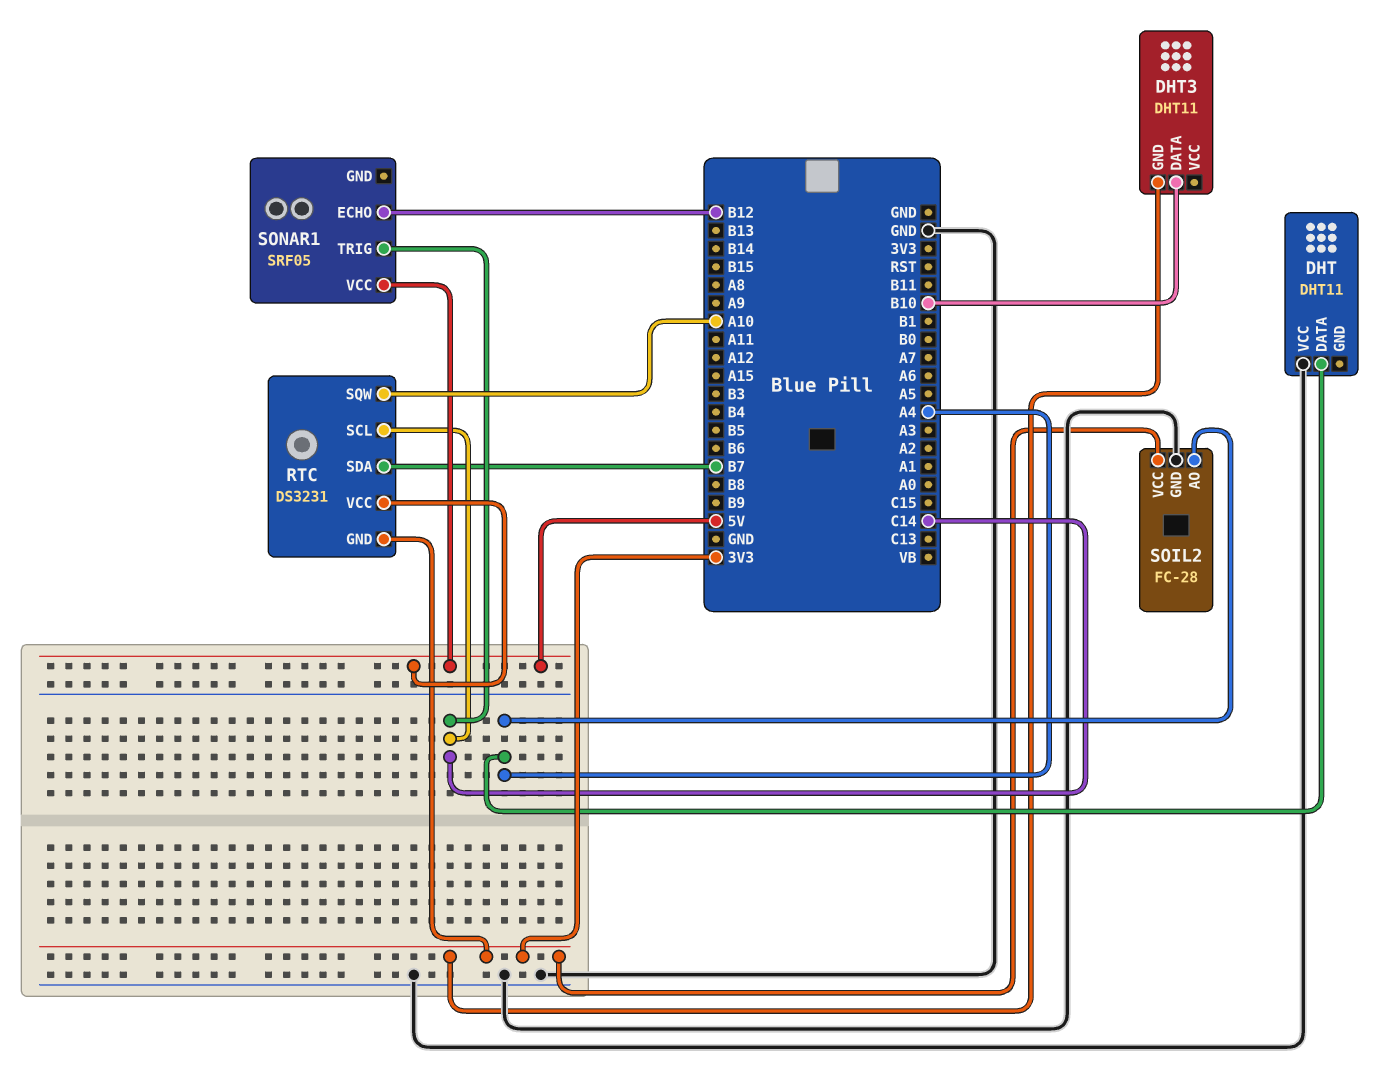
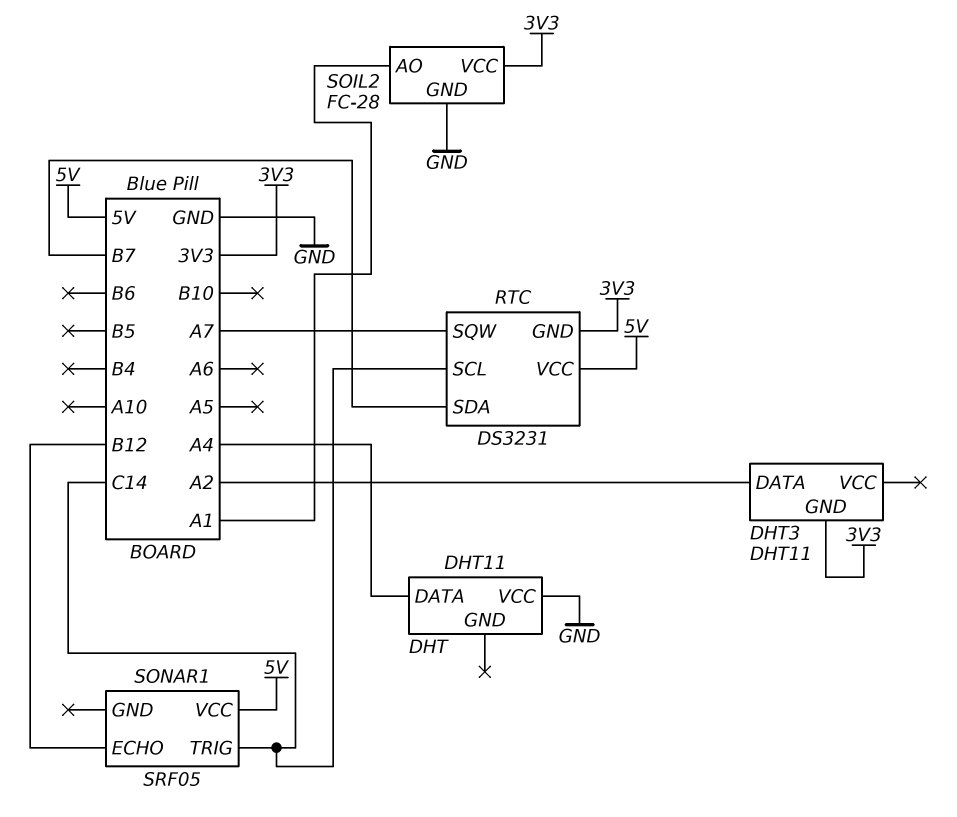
DHT3 pin DATA: B10 -> A2
RTC pin SQW: A10 -> A7
SOIL2 pin AO: A4 -> A1

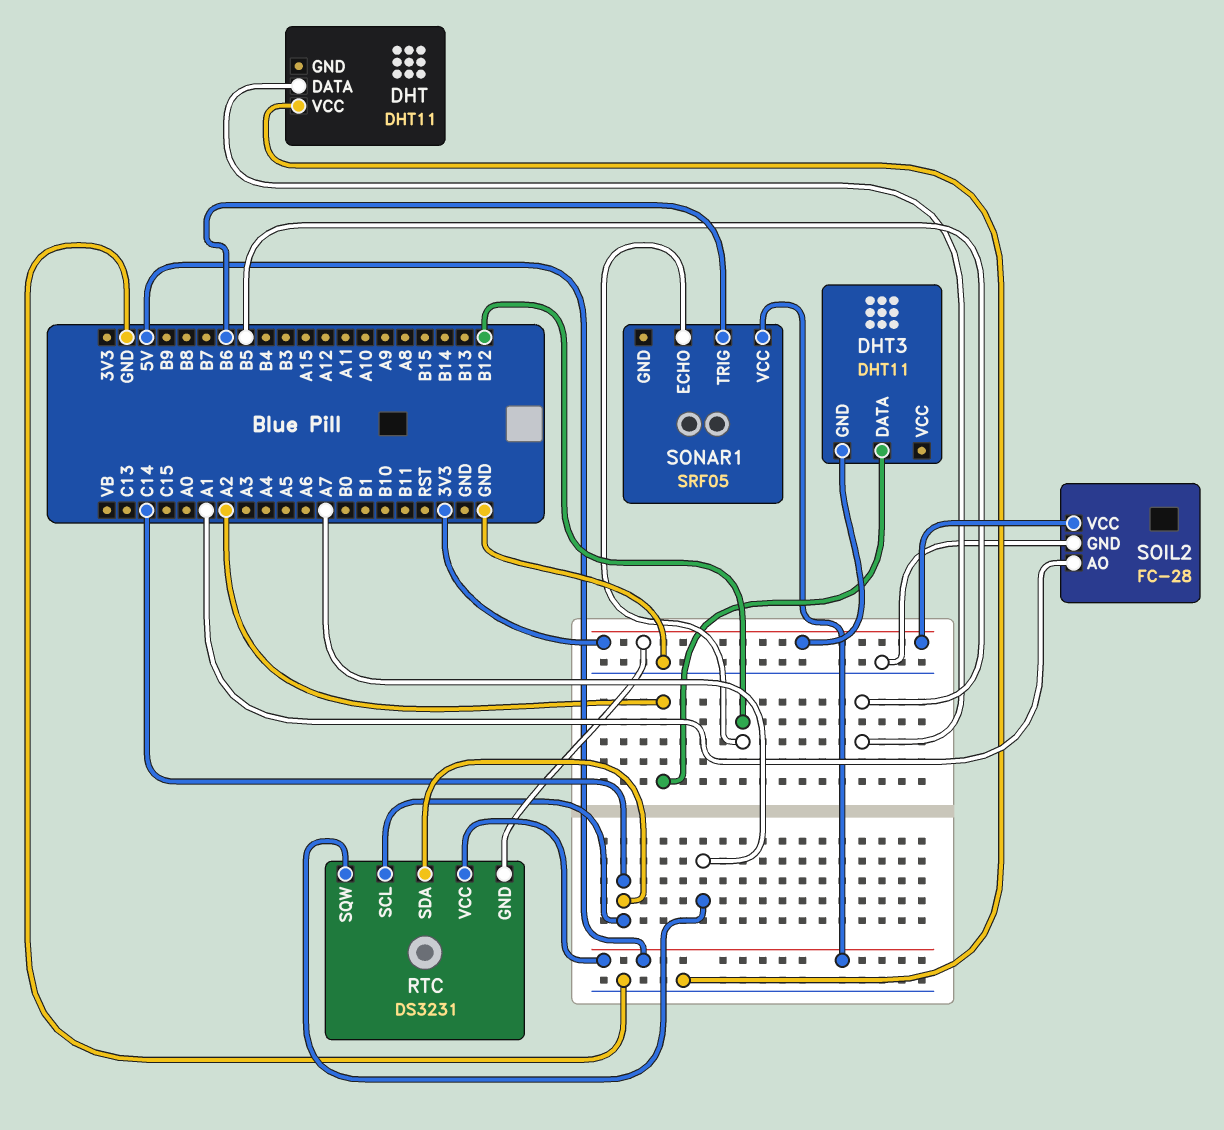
DHT pin DATA: A4 -> B5
RTC pin SDA: B7 -> C14
SONAR1 pin TRIG: C14 -> B6

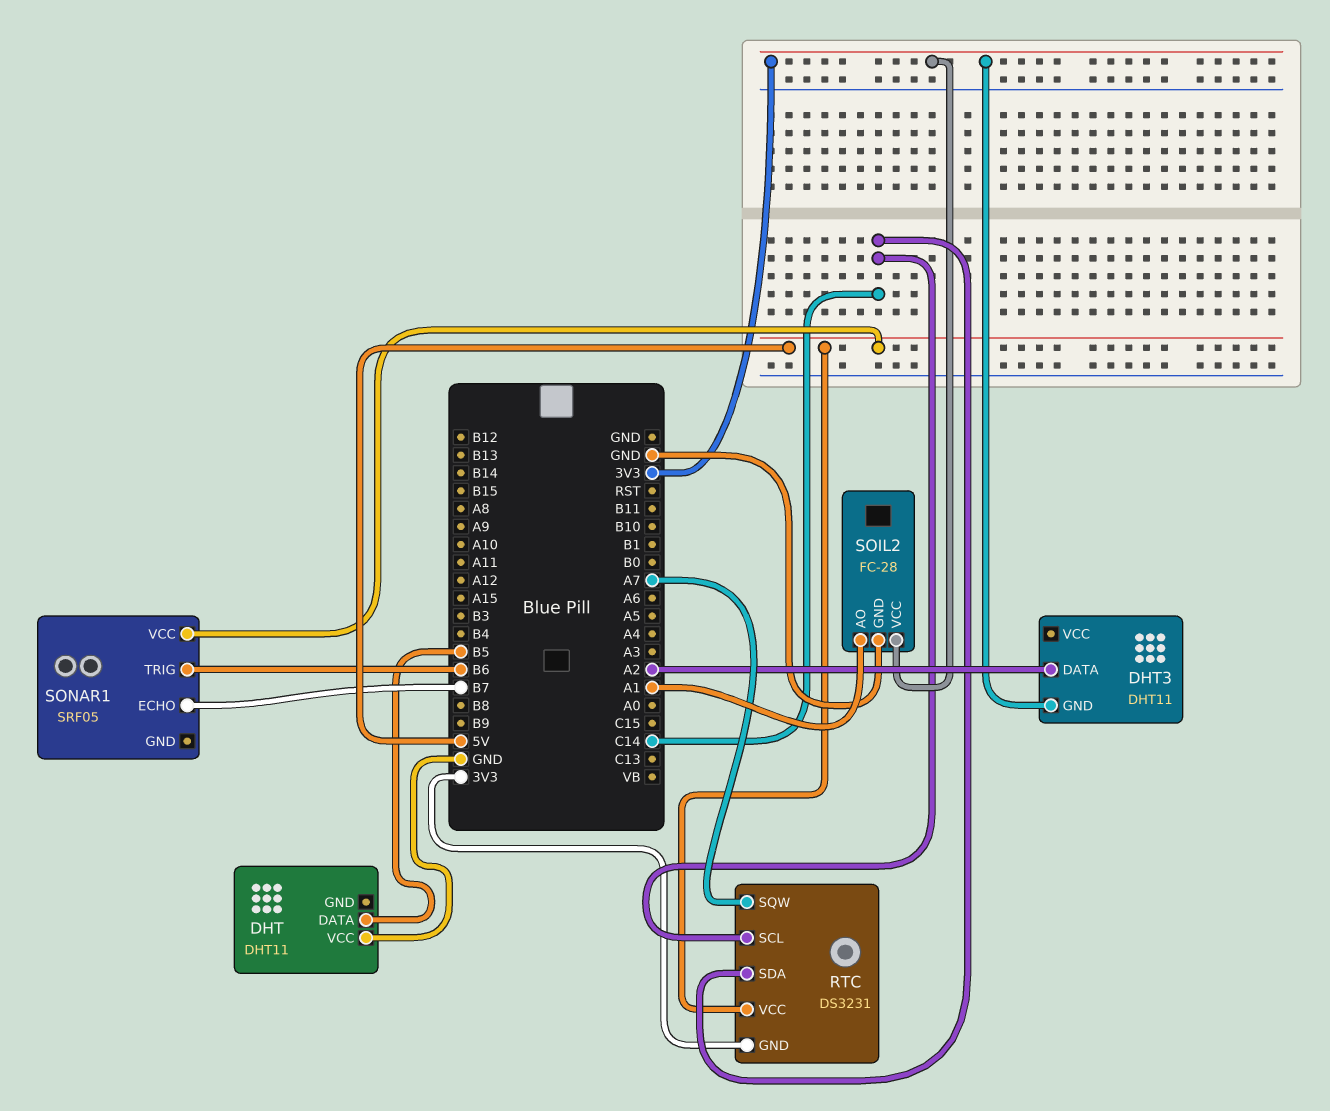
SONAR1 pin ECHO: B12 -> B7

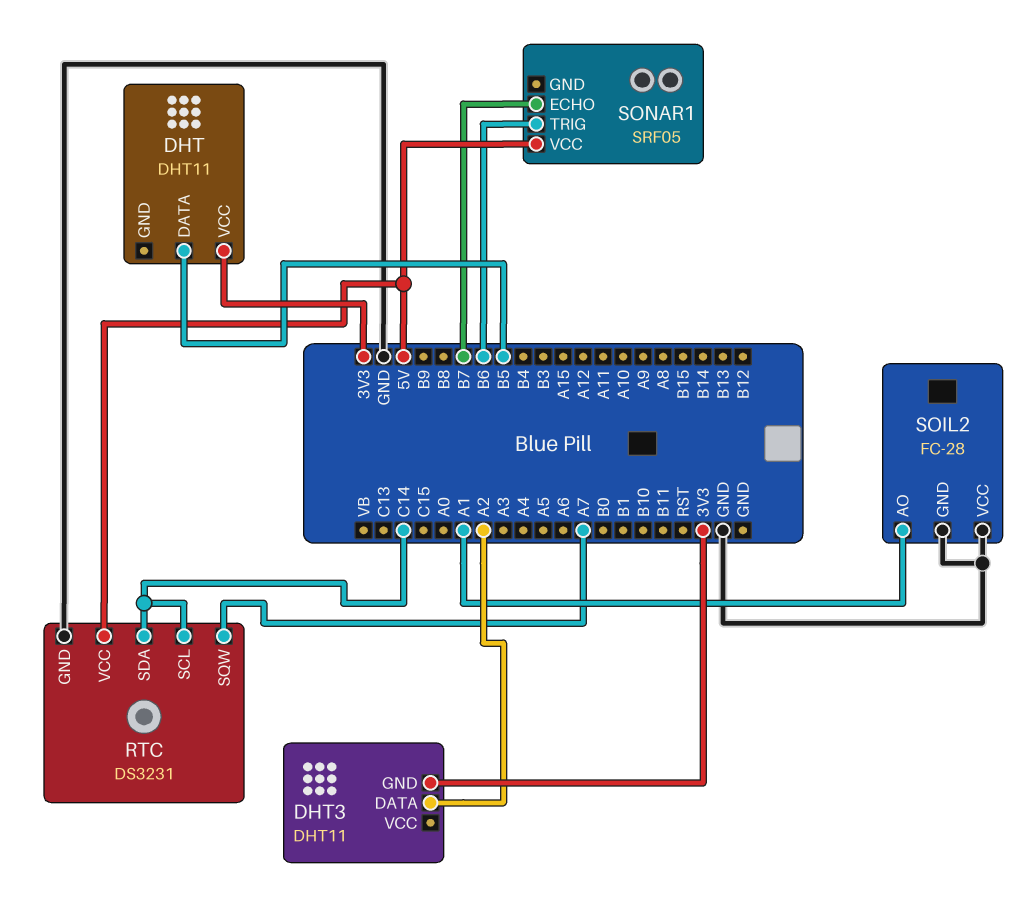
DHT pin VCC: GND -> 3V3
RTC pin GND: 3V3 -> GND
SOIL2 pin VCC: 3V3 -> GND

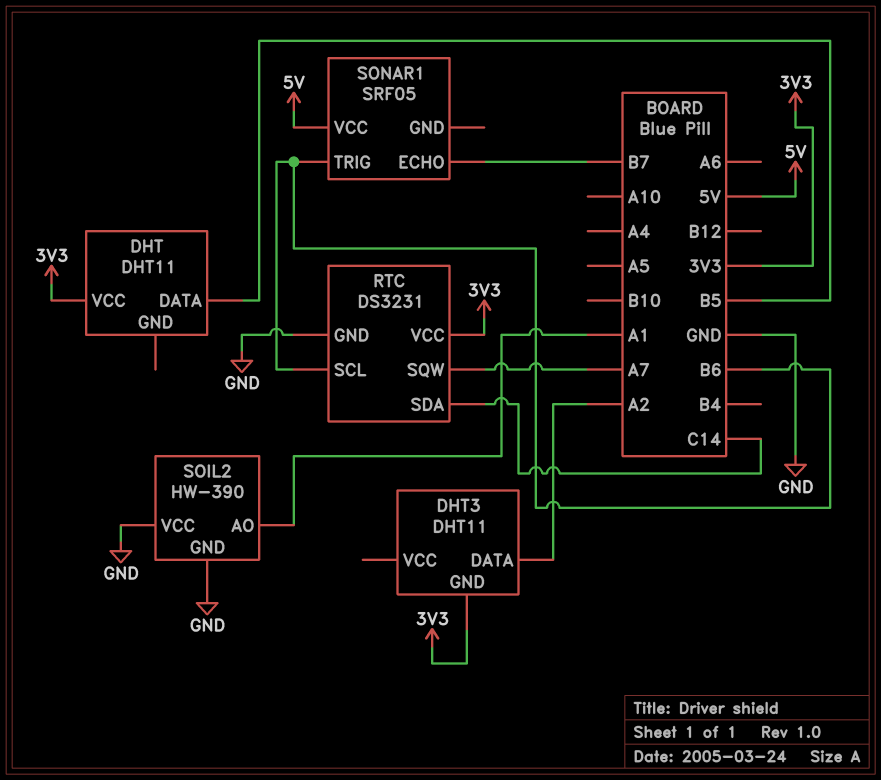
RTC pin SCL: C14 -> B6
RTC pin VCC: 5V -> 3V3
SOIL2: FC-28 -> HW-390

